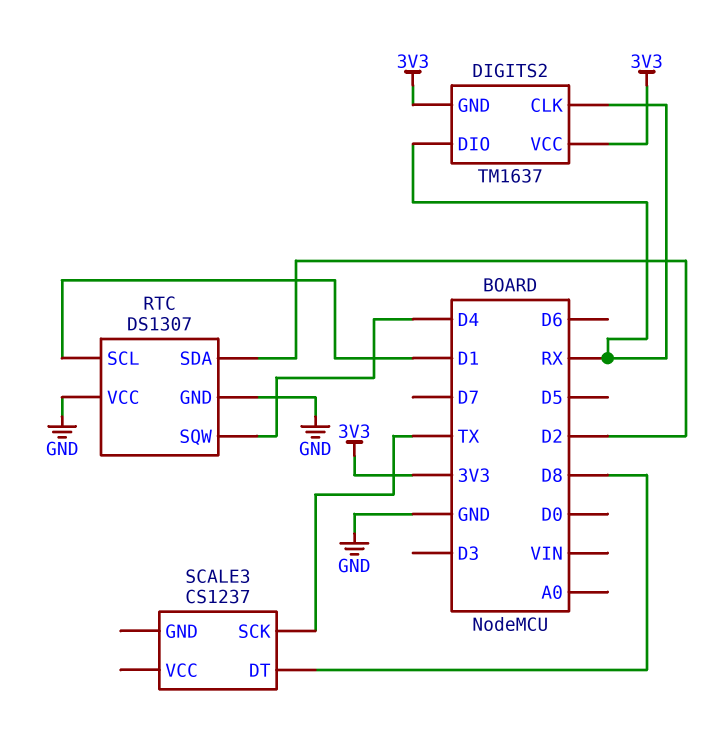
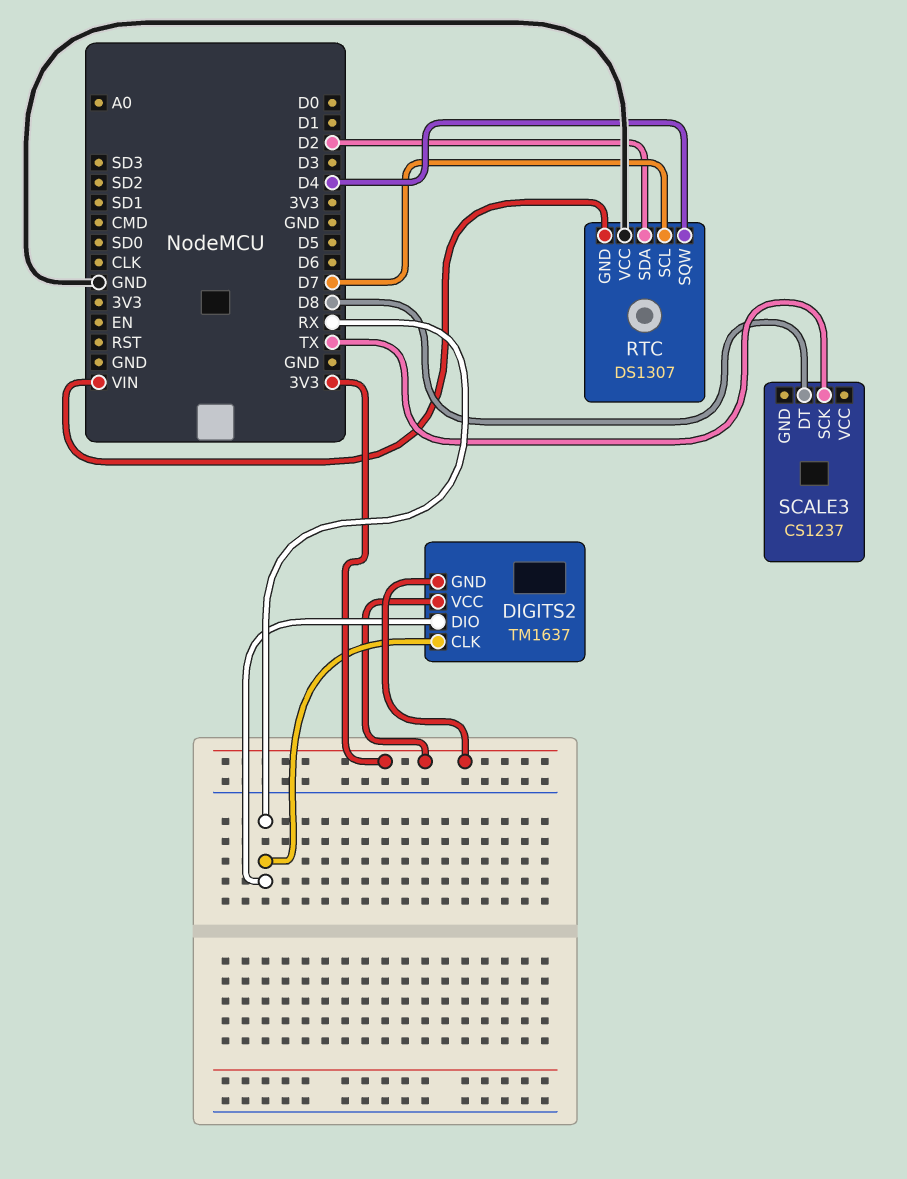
RTC pin GND: GND -> VIN
RTC pin SCL: D1 -> D7

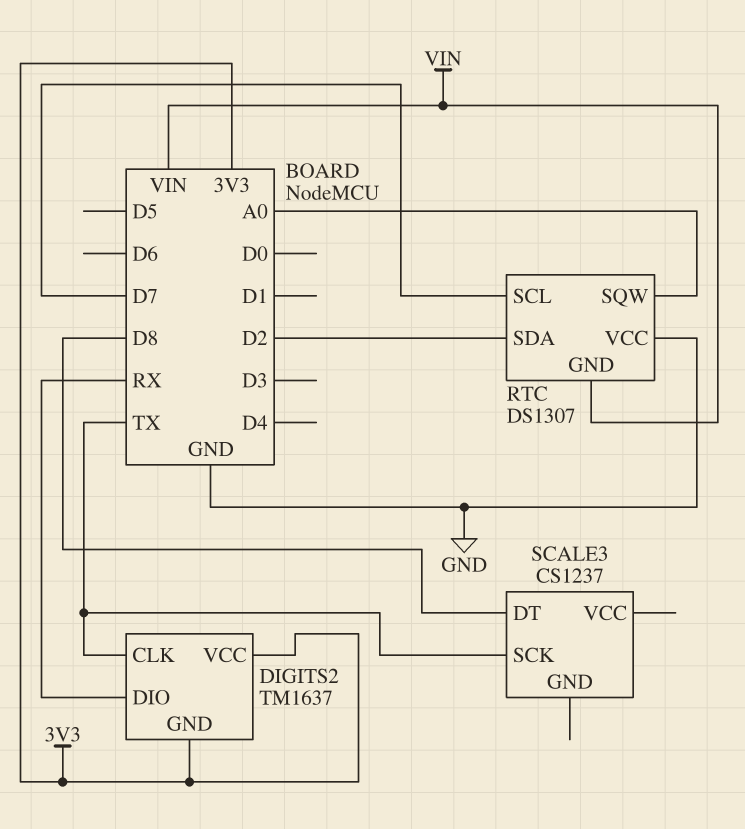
DIGITS2 pin CLK: RX -> TX
RTC pin SQW: D4 -> A0

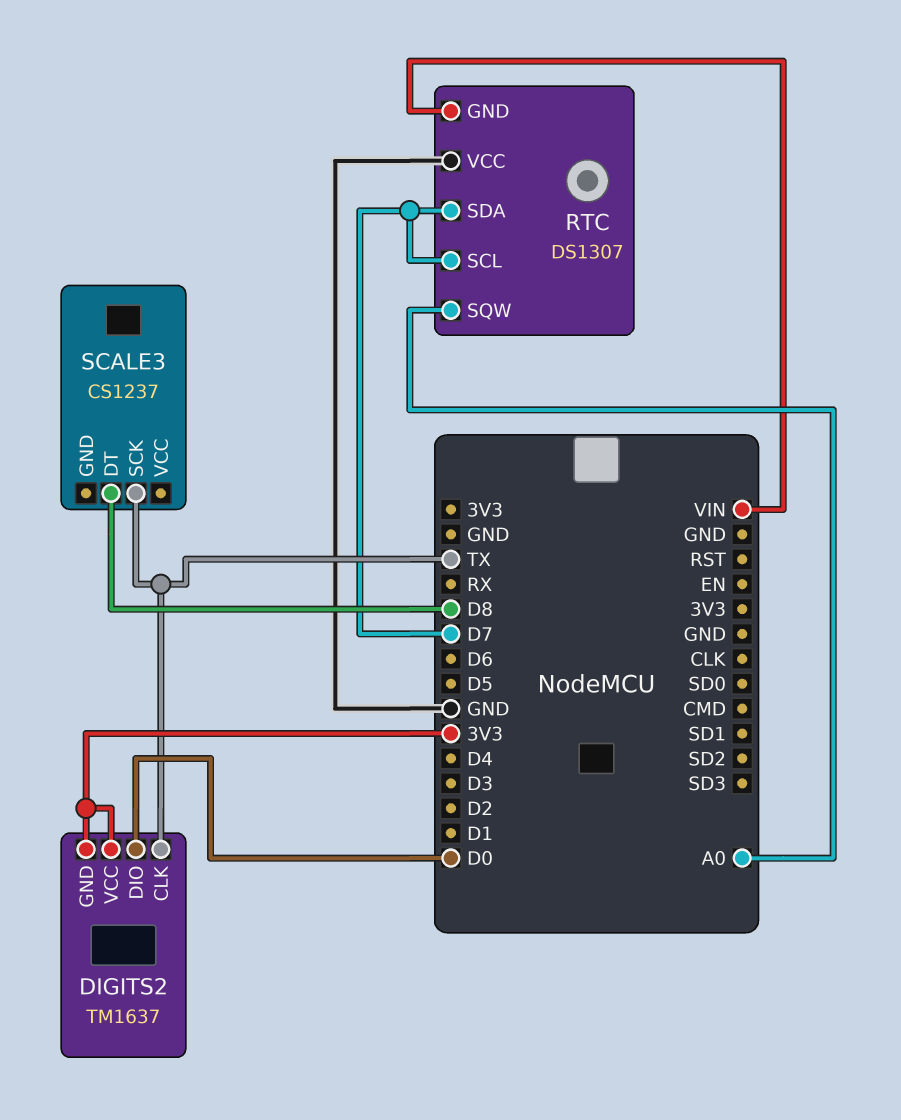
DIGITS2 pin DIO: RX -> D0
RTC pin SDA: D2 -> D7

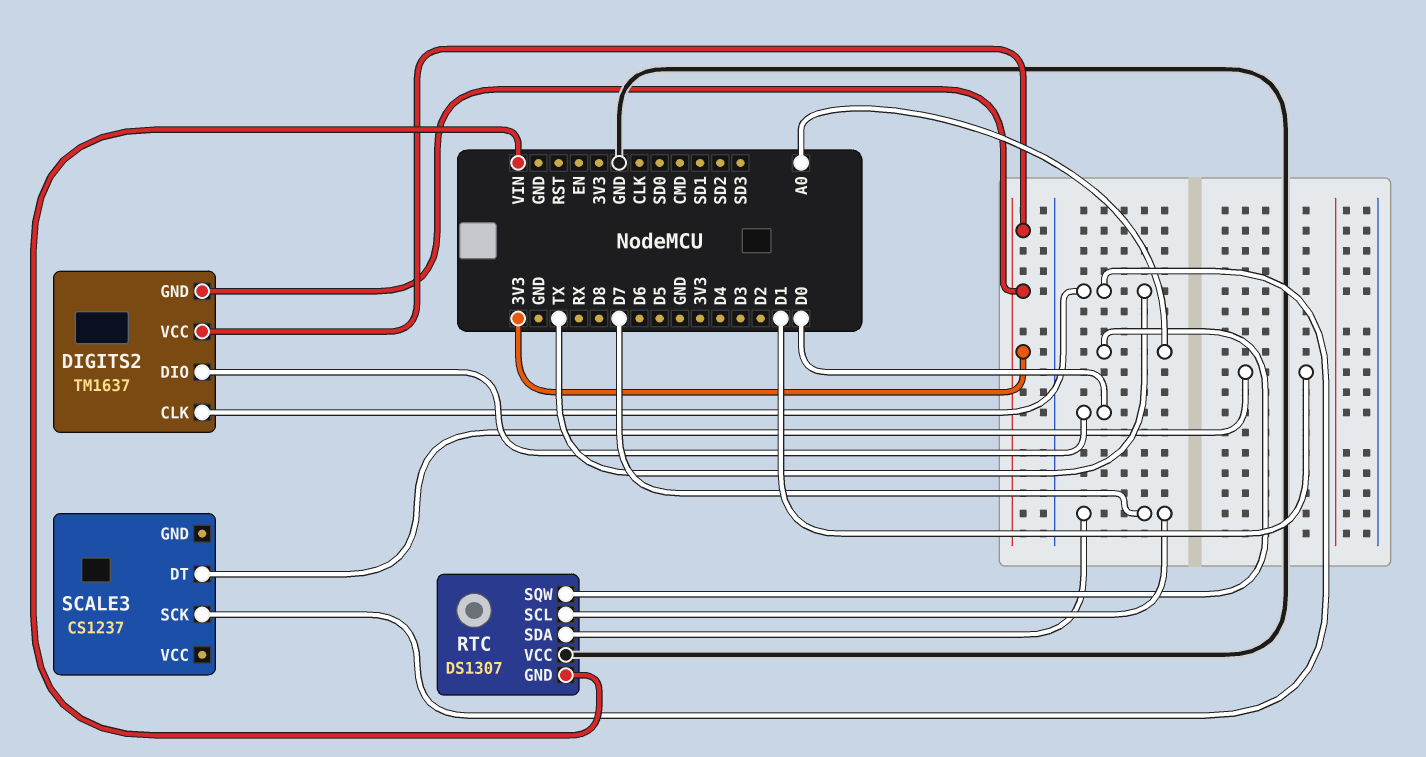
SCALE3 pin DT: D8 -> D1

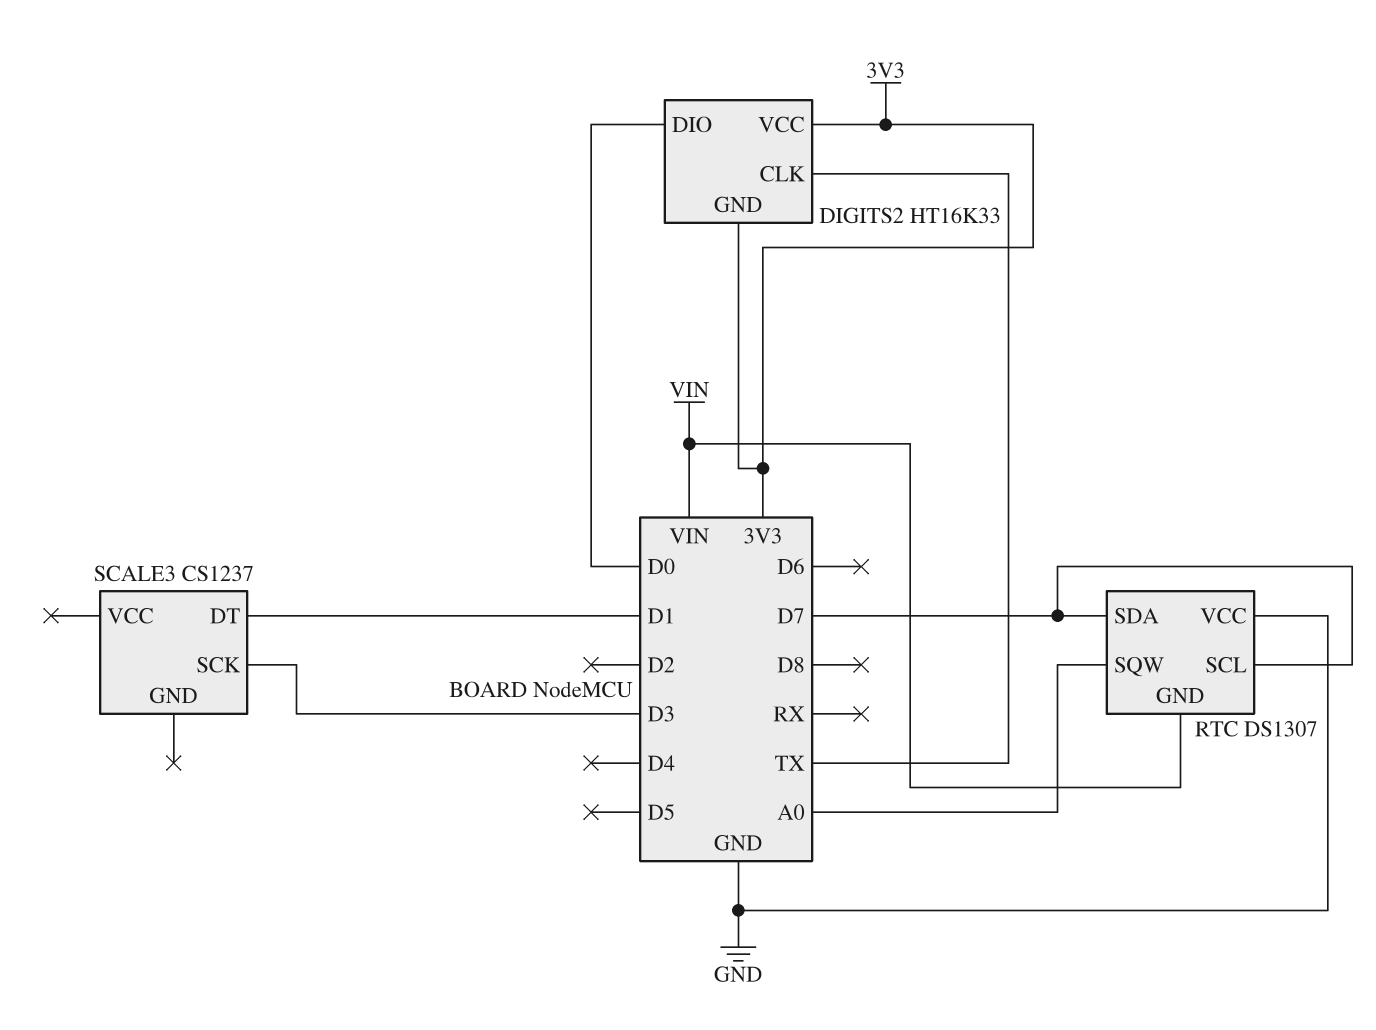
DIGITS2: TM1637 -> HT16K33
SCALE3 pin SCK: TX -> D3

